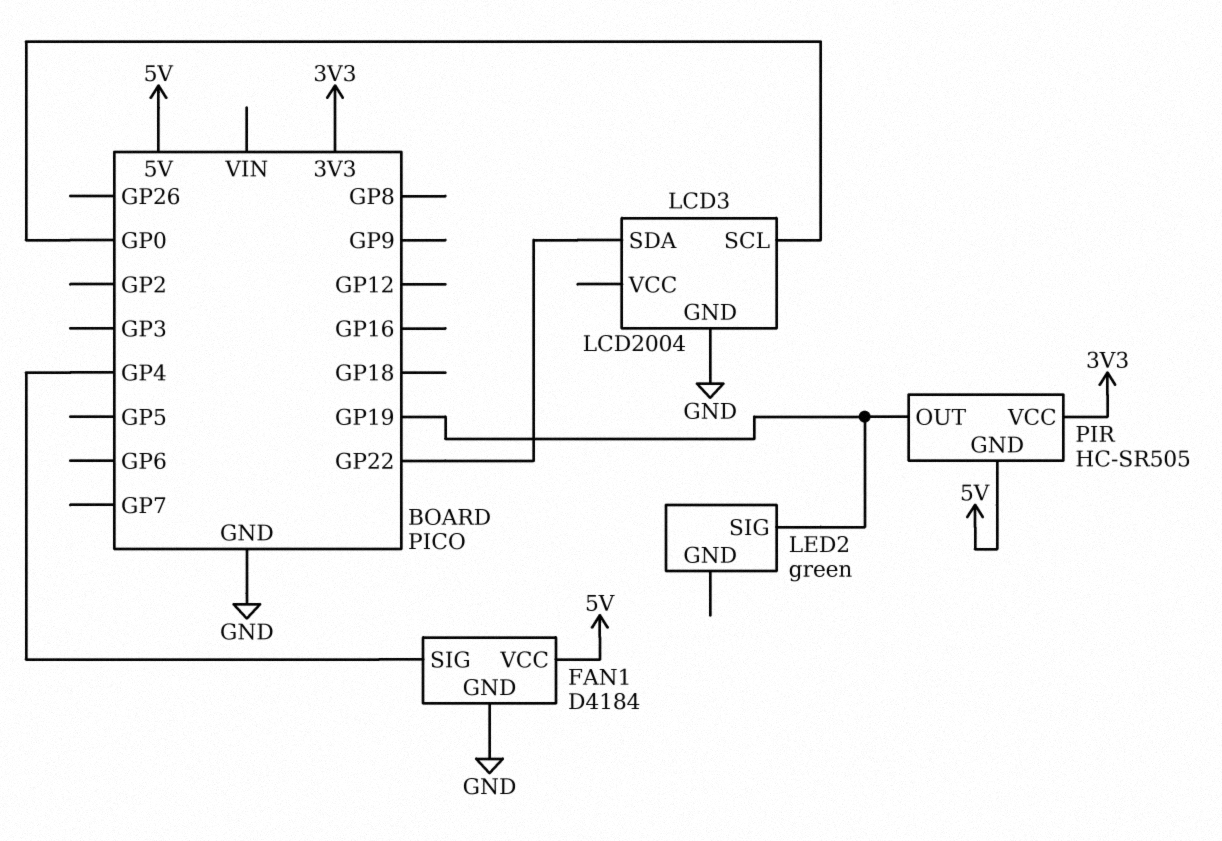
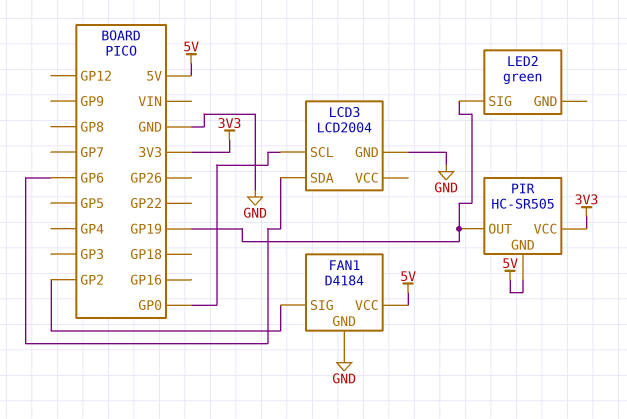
FAN1 pin SIG: GP4 -> GP2
LCD3 pin SDA: GP22 -> GP6

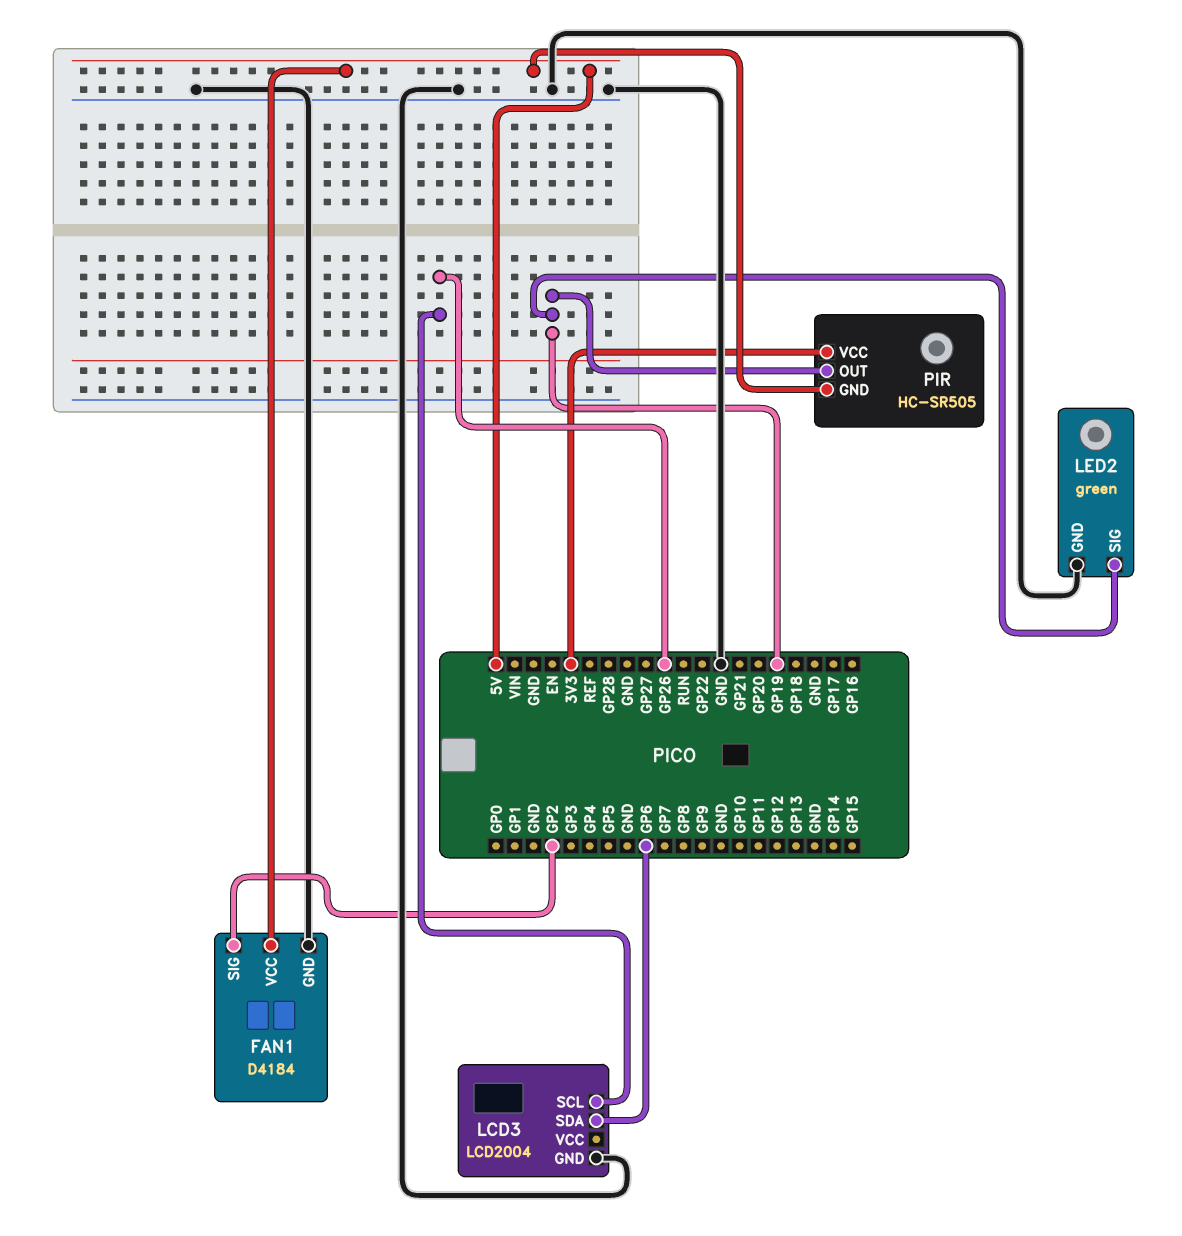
LCD3 pin SCL: GP0 -> GP26
LED2 pin GND: none -> GND

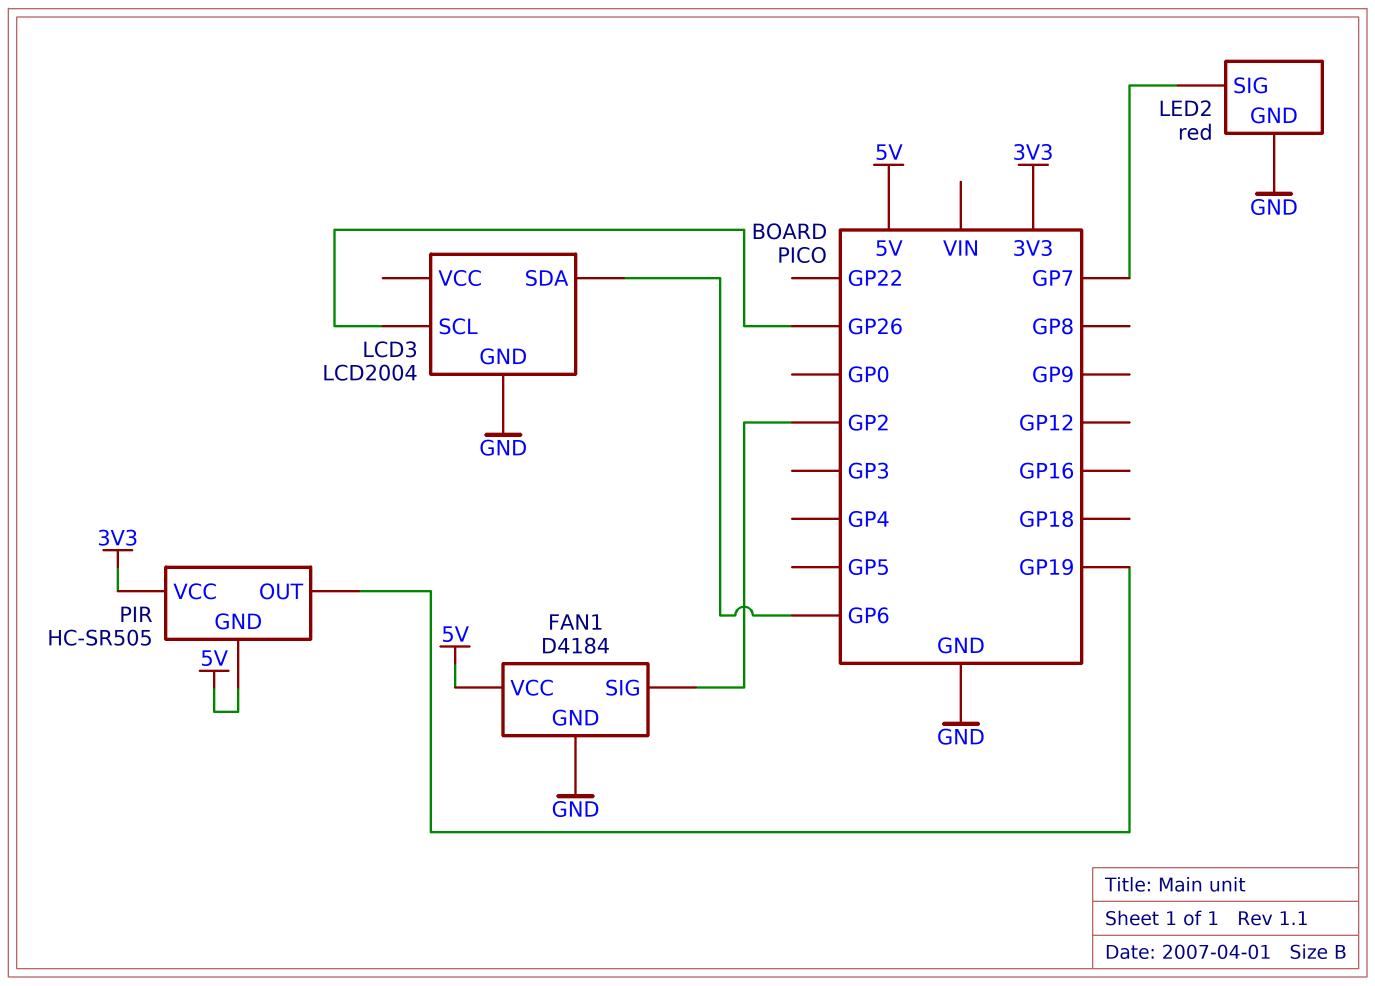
LED2: green -> red
LED2 pin SIG: GP19 -> GP7

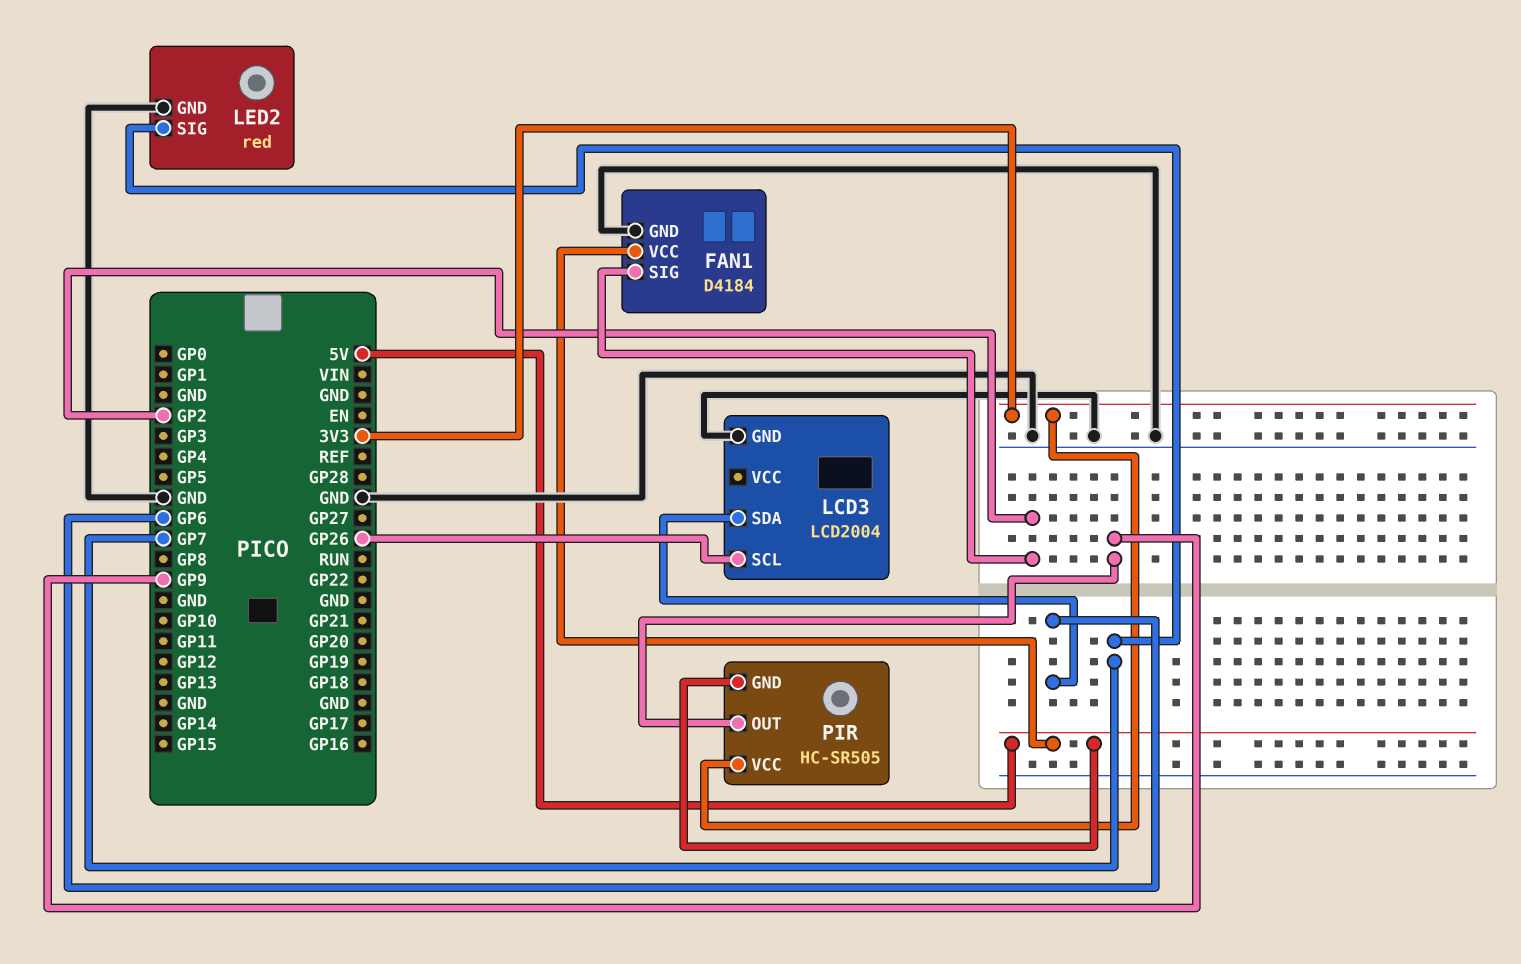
PIR pin OUT: GP19 -> GP9

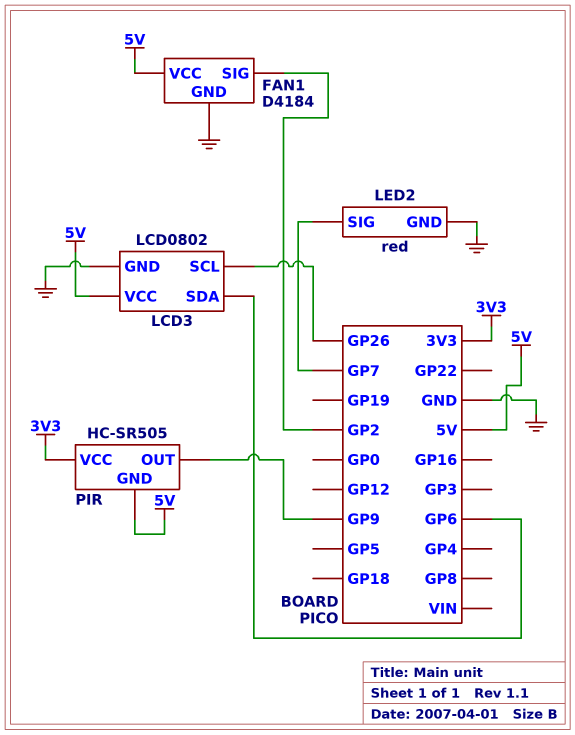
LCD3: LCD2004 -> LCD0802
LCD3 pin VCC: none -> 5V

